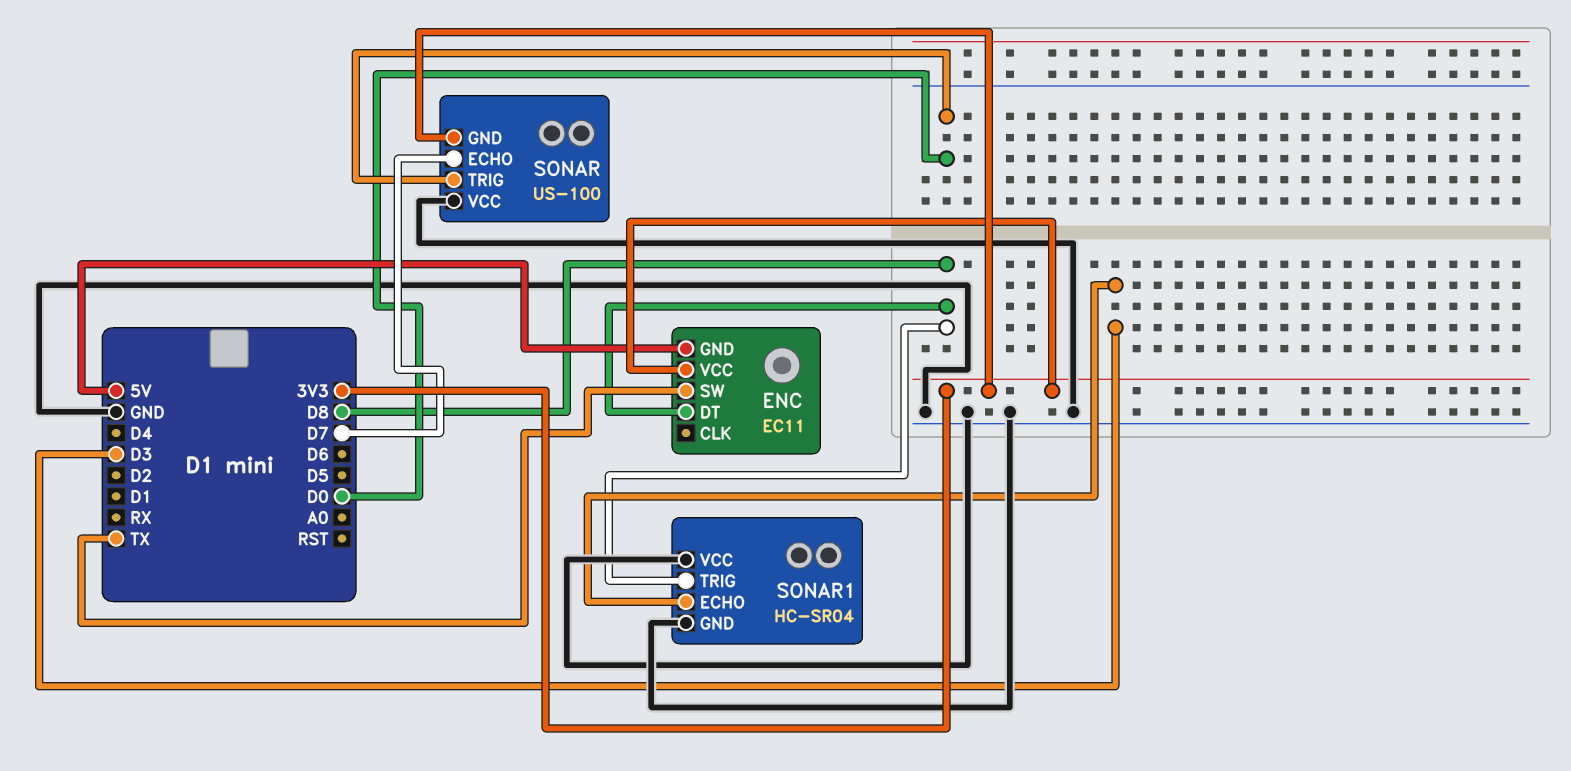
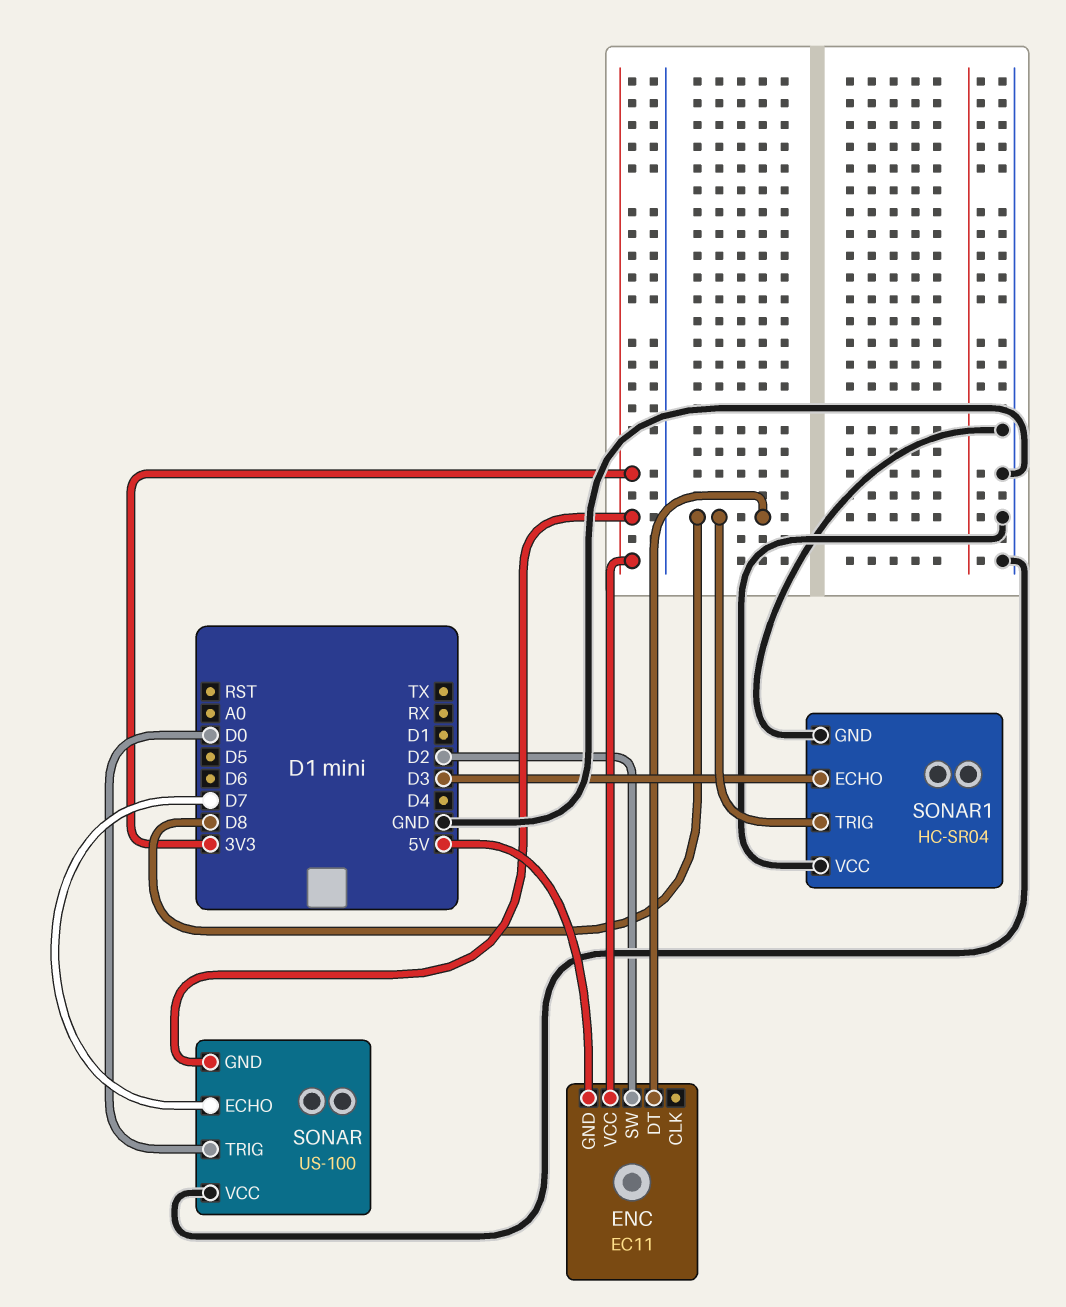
ENC pin SW: TX -> D2

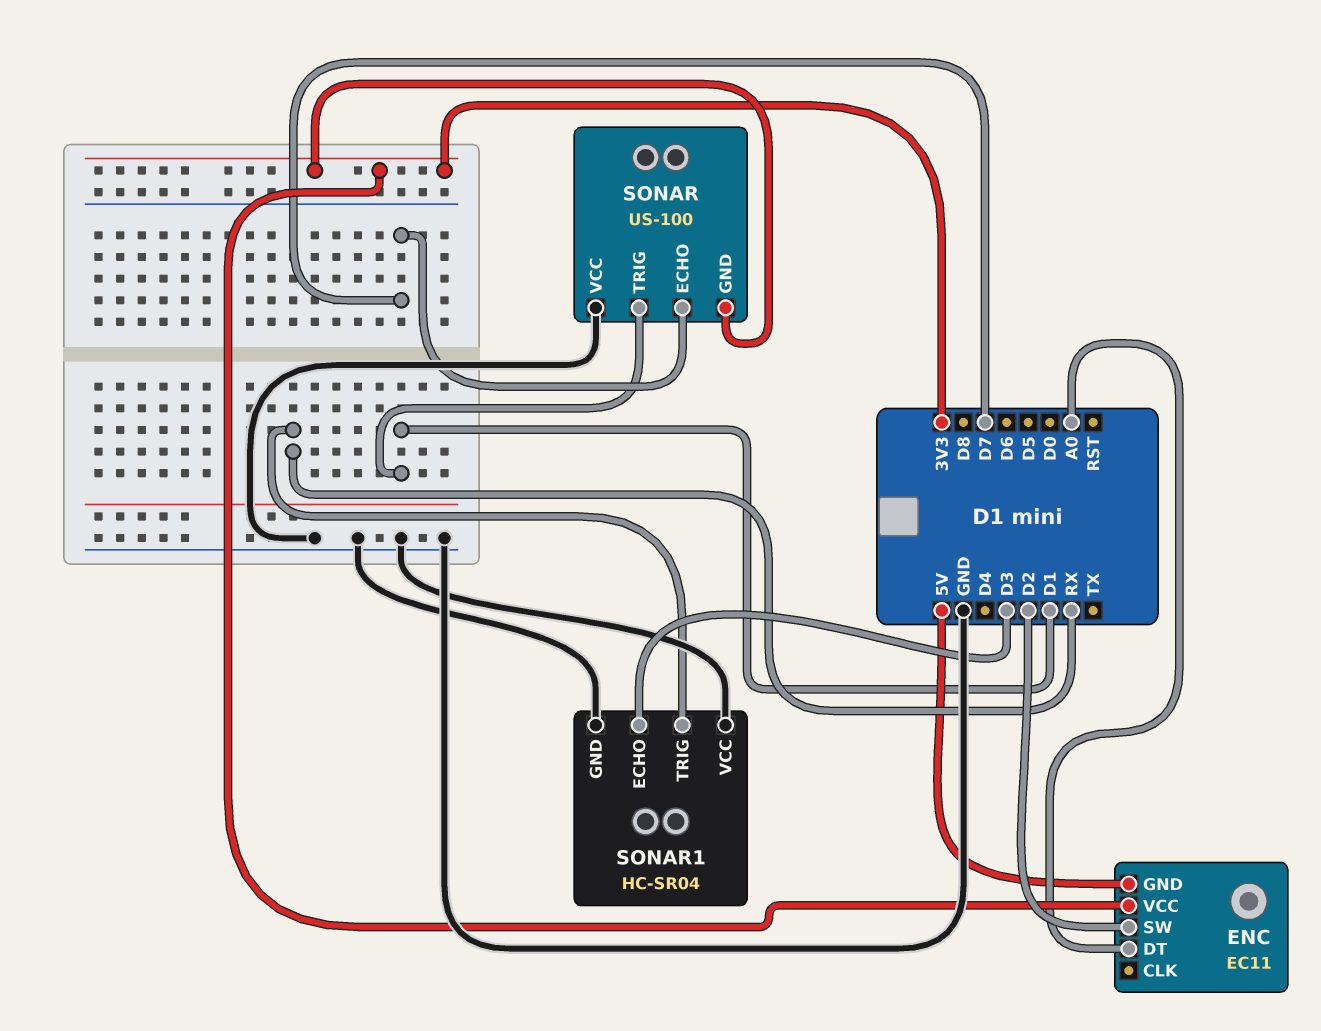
ENC pin DT: D8 -> A0
SONAR pin TRIG: D0 -> D1
SONAR1 pin TRIG: D8 -> RX

